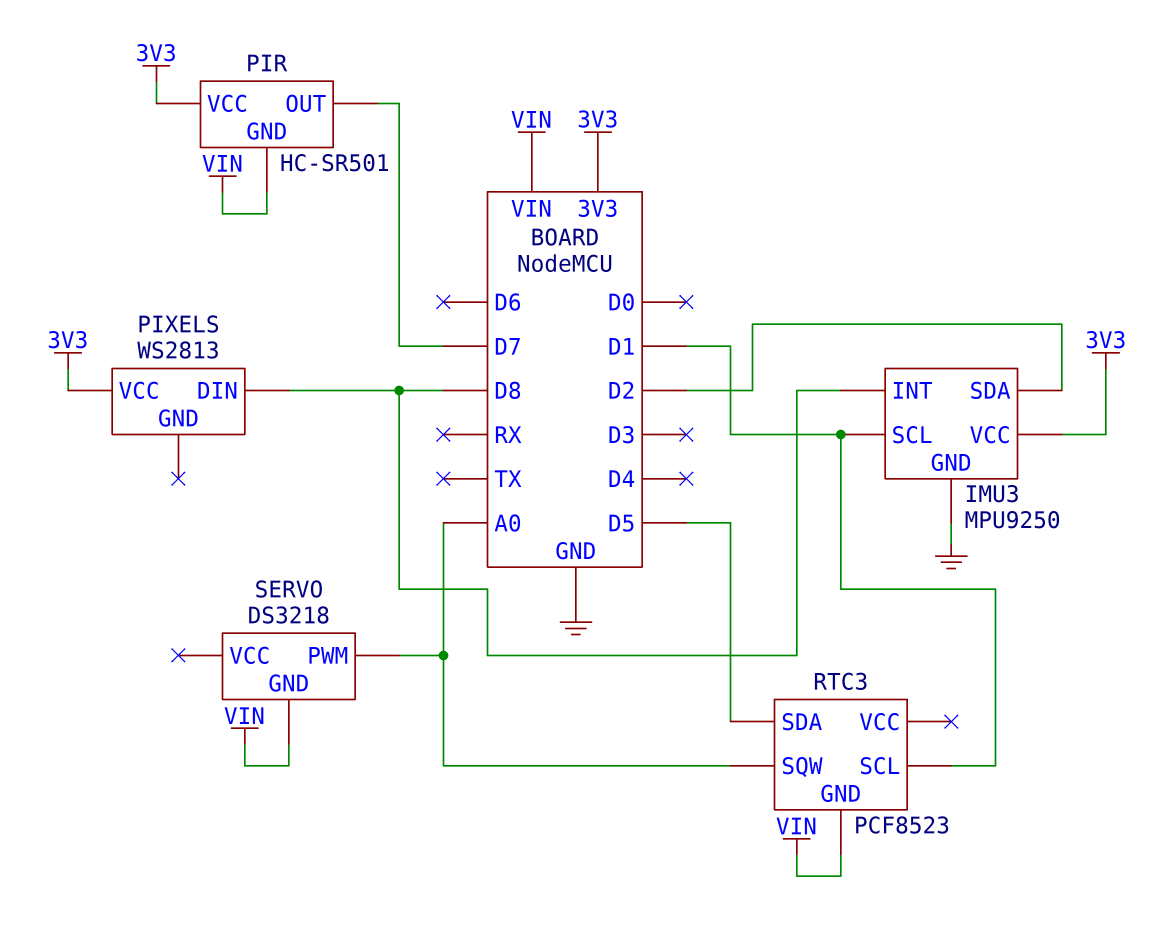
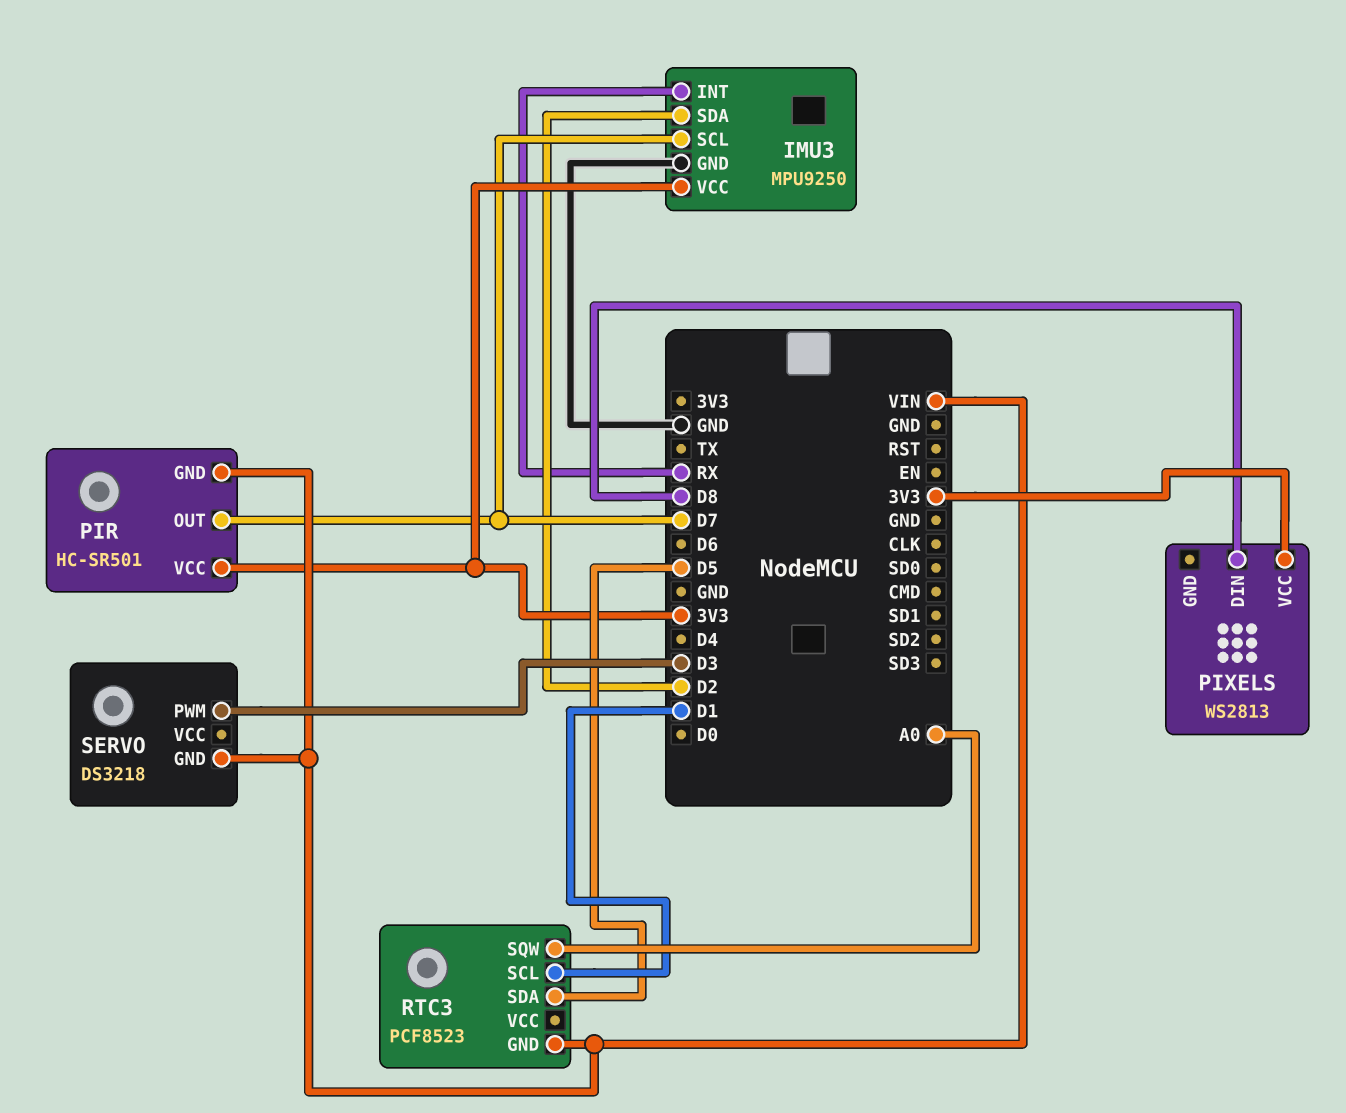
IMU3 pin INT: D8 -> RX
IMU3 pin SCL: D1 -> D7
SERVO pin PWM: A0 -> D3

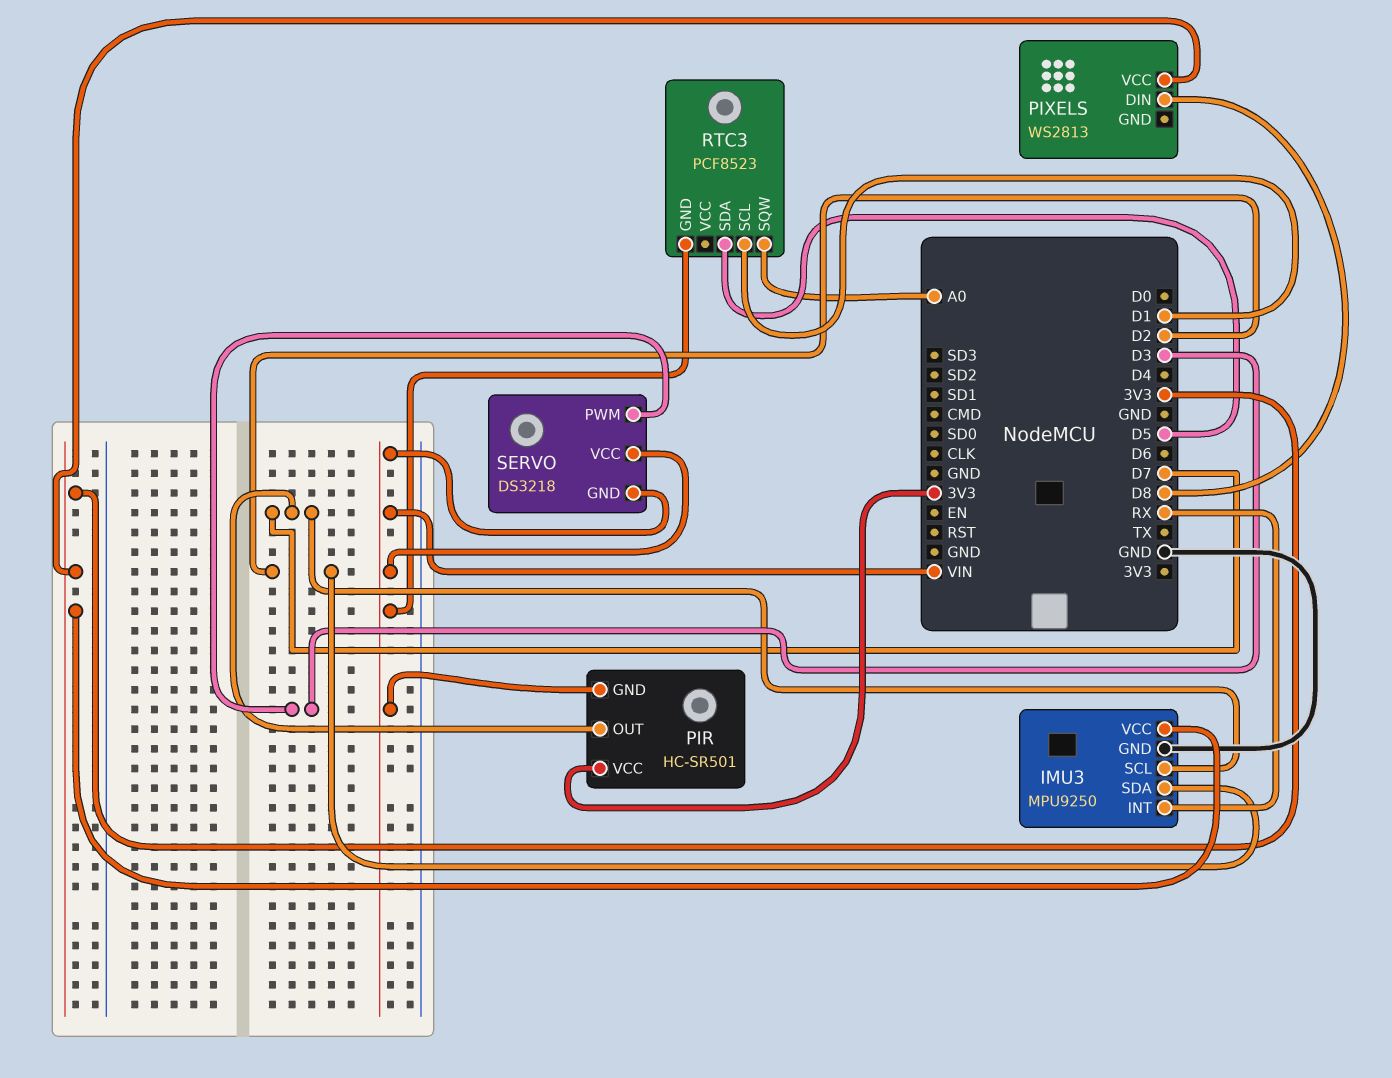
SERVO pin VCC: none -> VIN

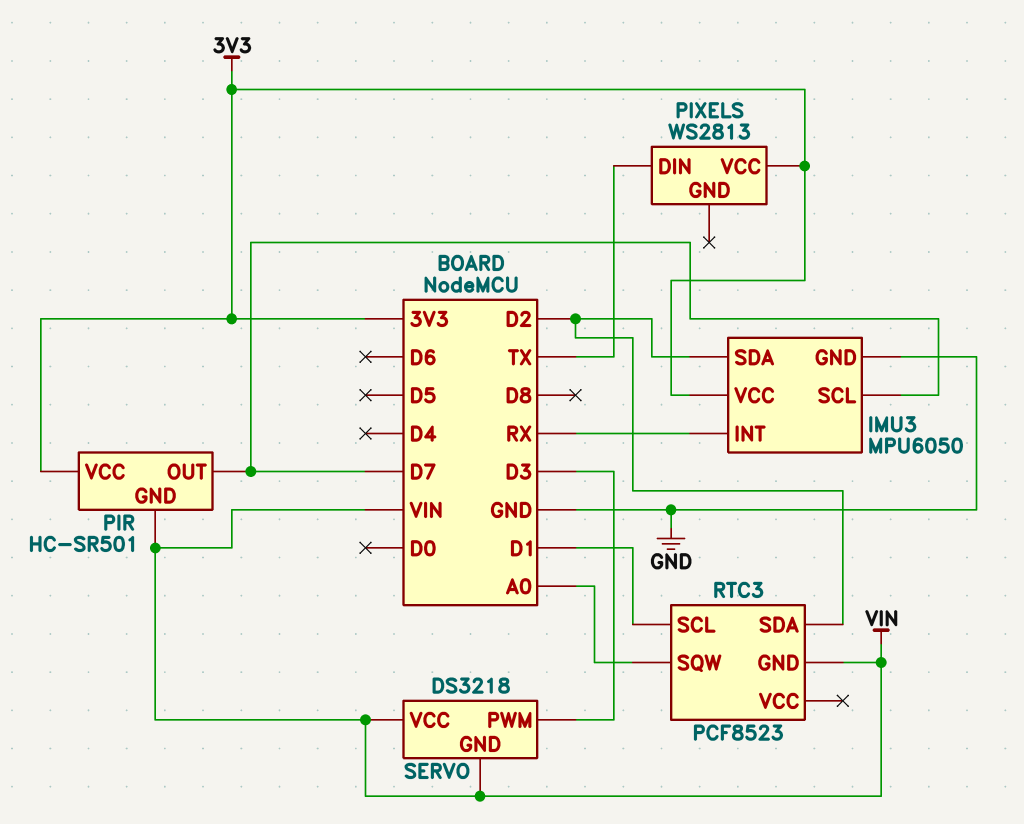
IMU3: MPU9250 -> MPU6050
PIXELS pin DIN: D8 -> TX
RTC3 pin SDA: D5 -> D2

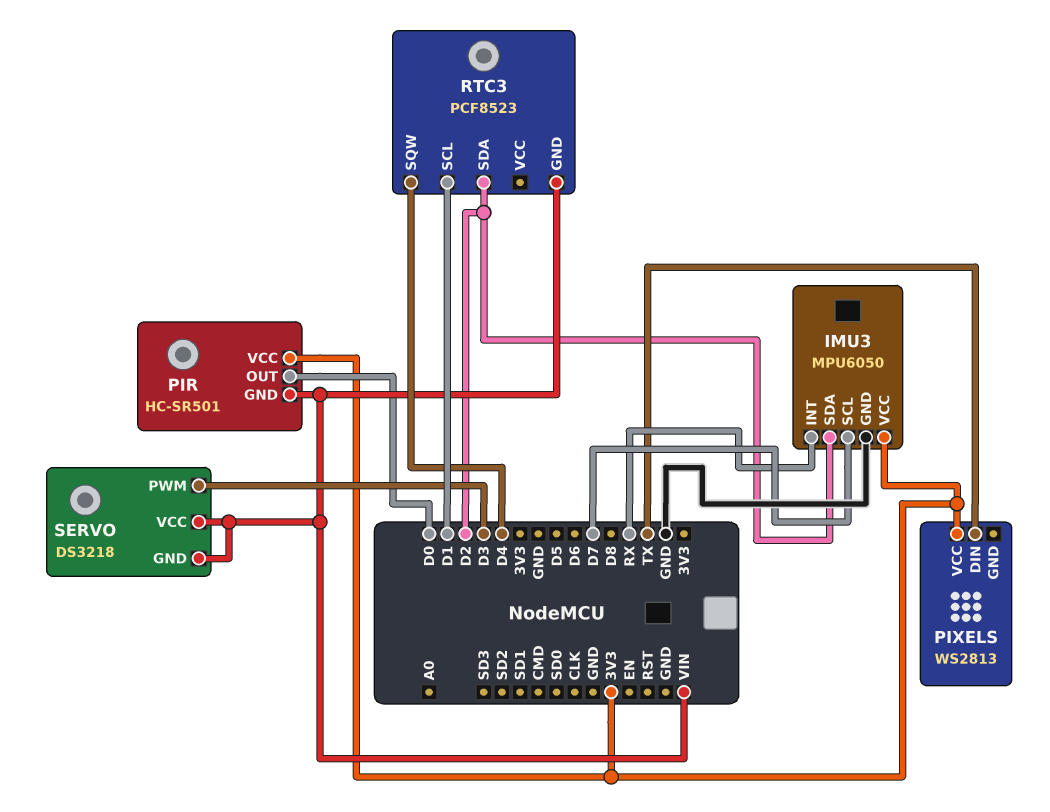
PIR pin OUT: D7 -> D0
RTC3 pin SQW: A0 -> D4

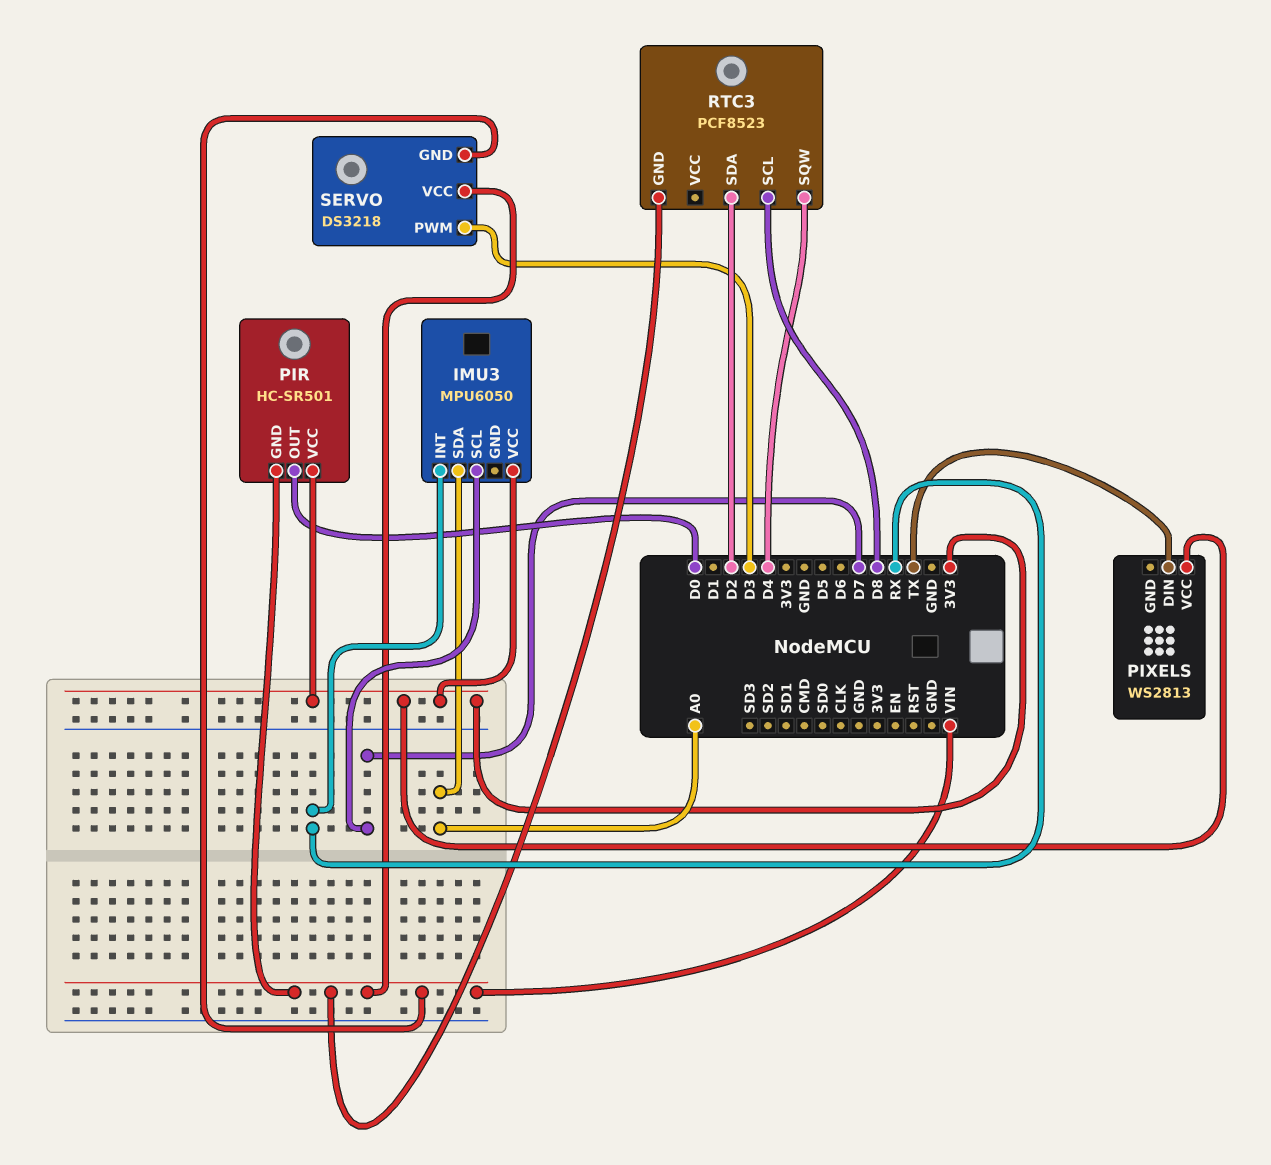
IMU3 pin GND: GND -> none
IMU3 pin SDA: D2 -> A0
RTC3 pin SCL: D1 -> D8

